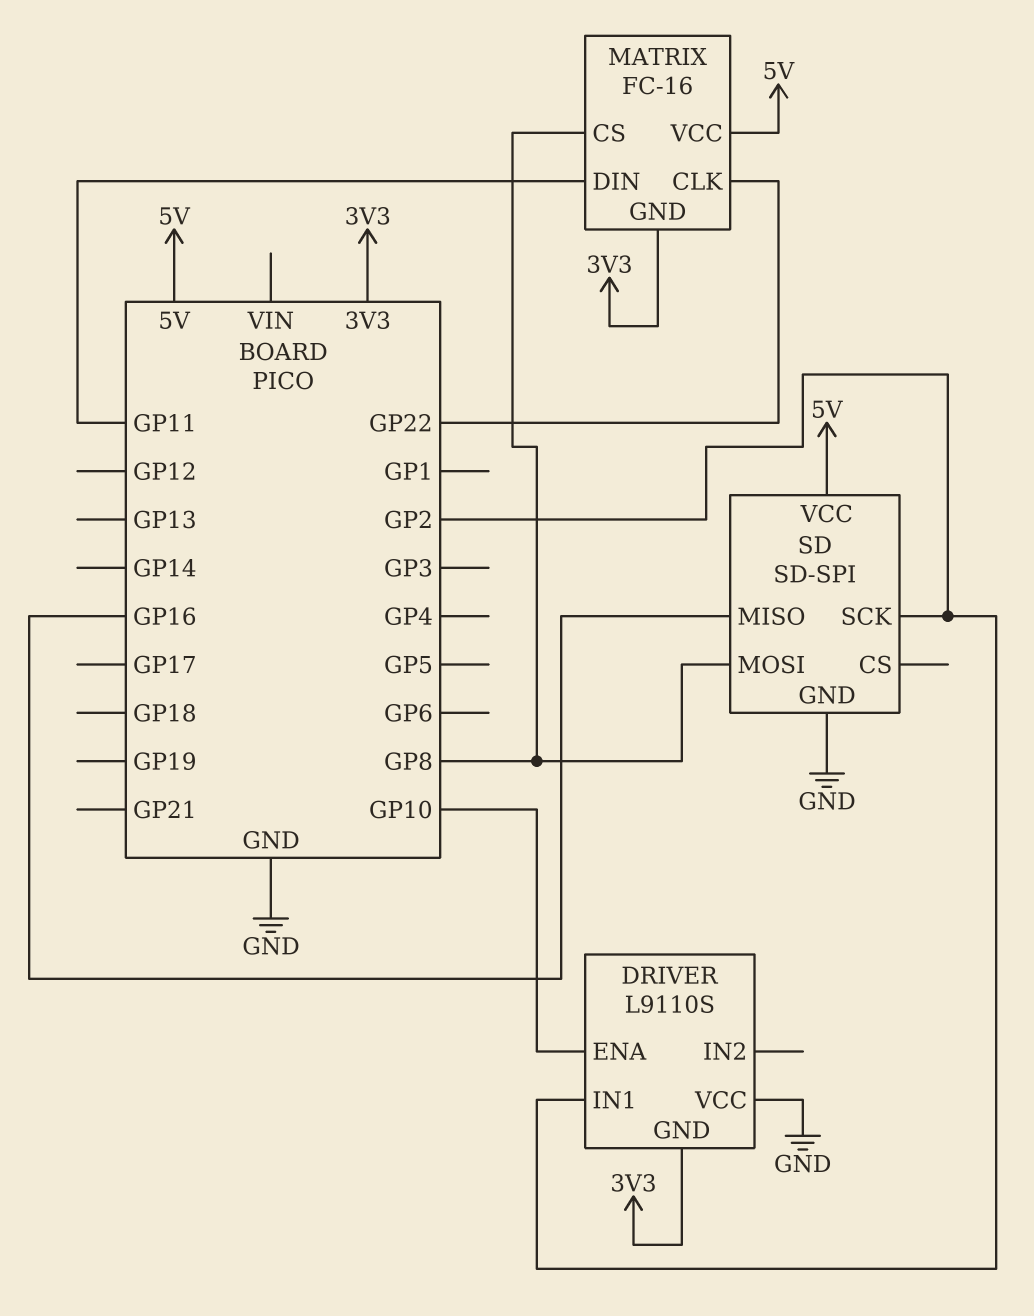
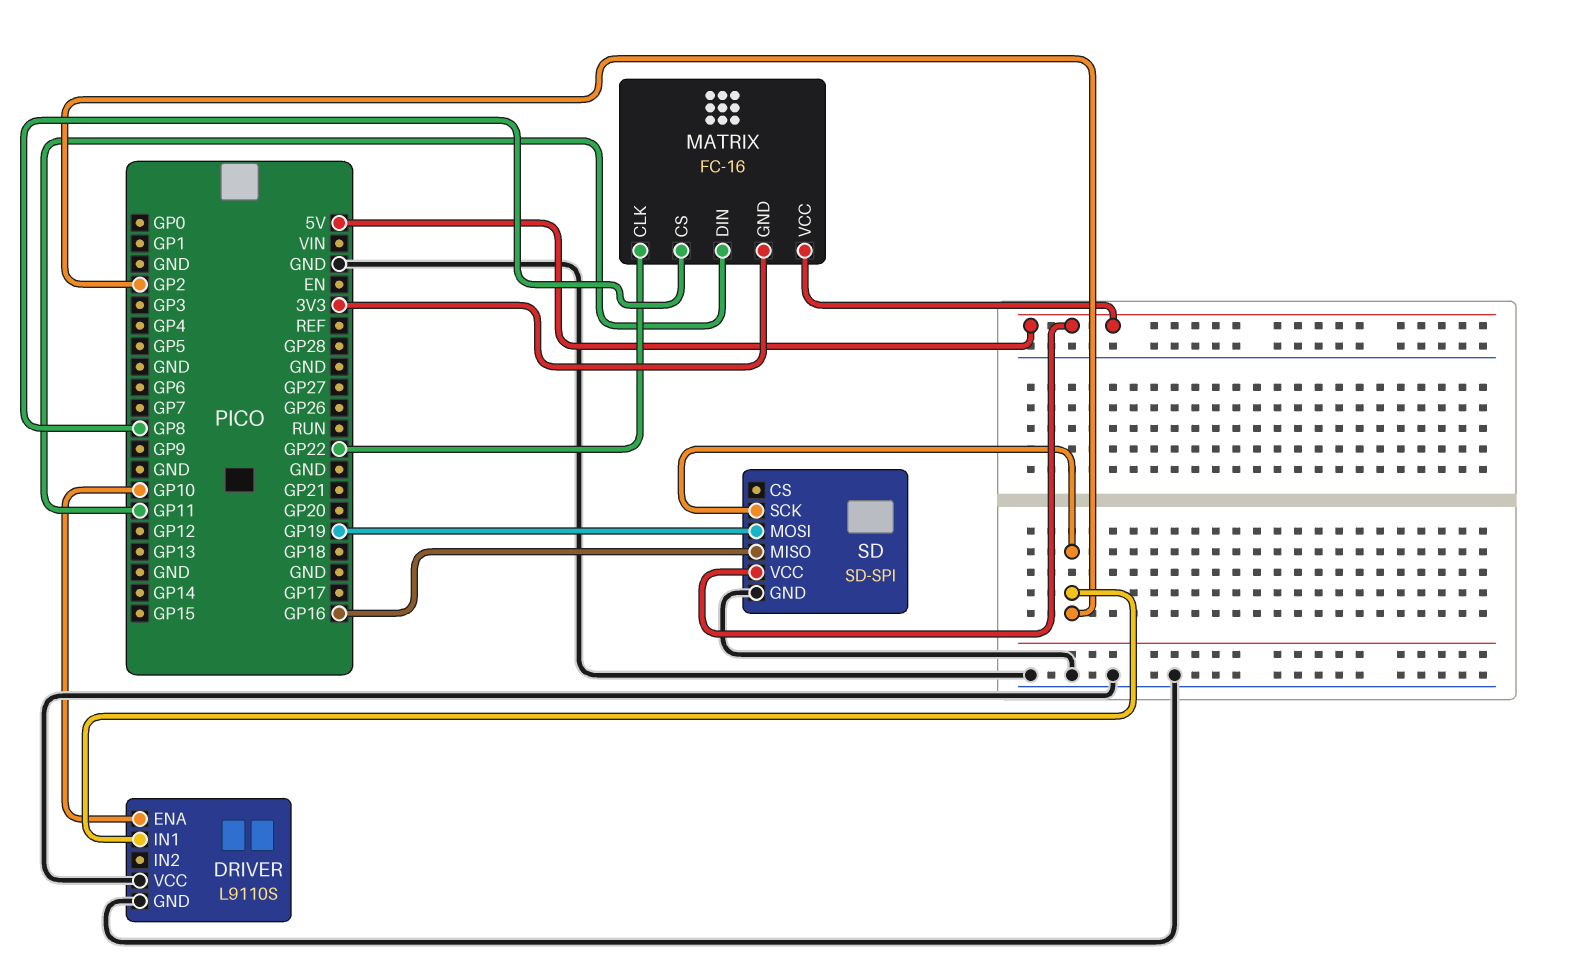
DRIVER pin GND: 3V3 -> GND
SD pin MOSI: GP8 -> GP19

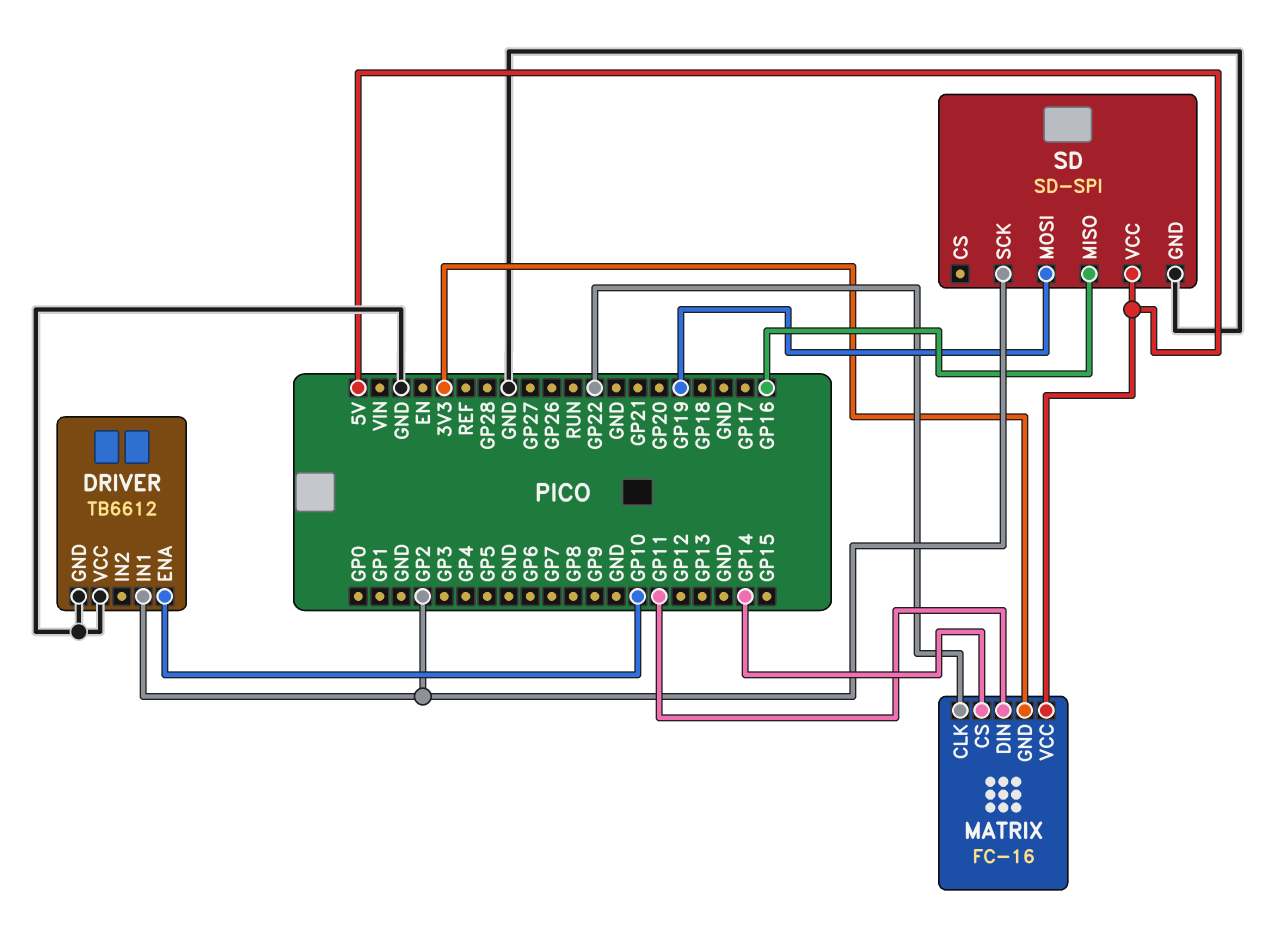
DRIVER: L9110S -> TB6612
MATRIX pin CS: GP8 -> GP14

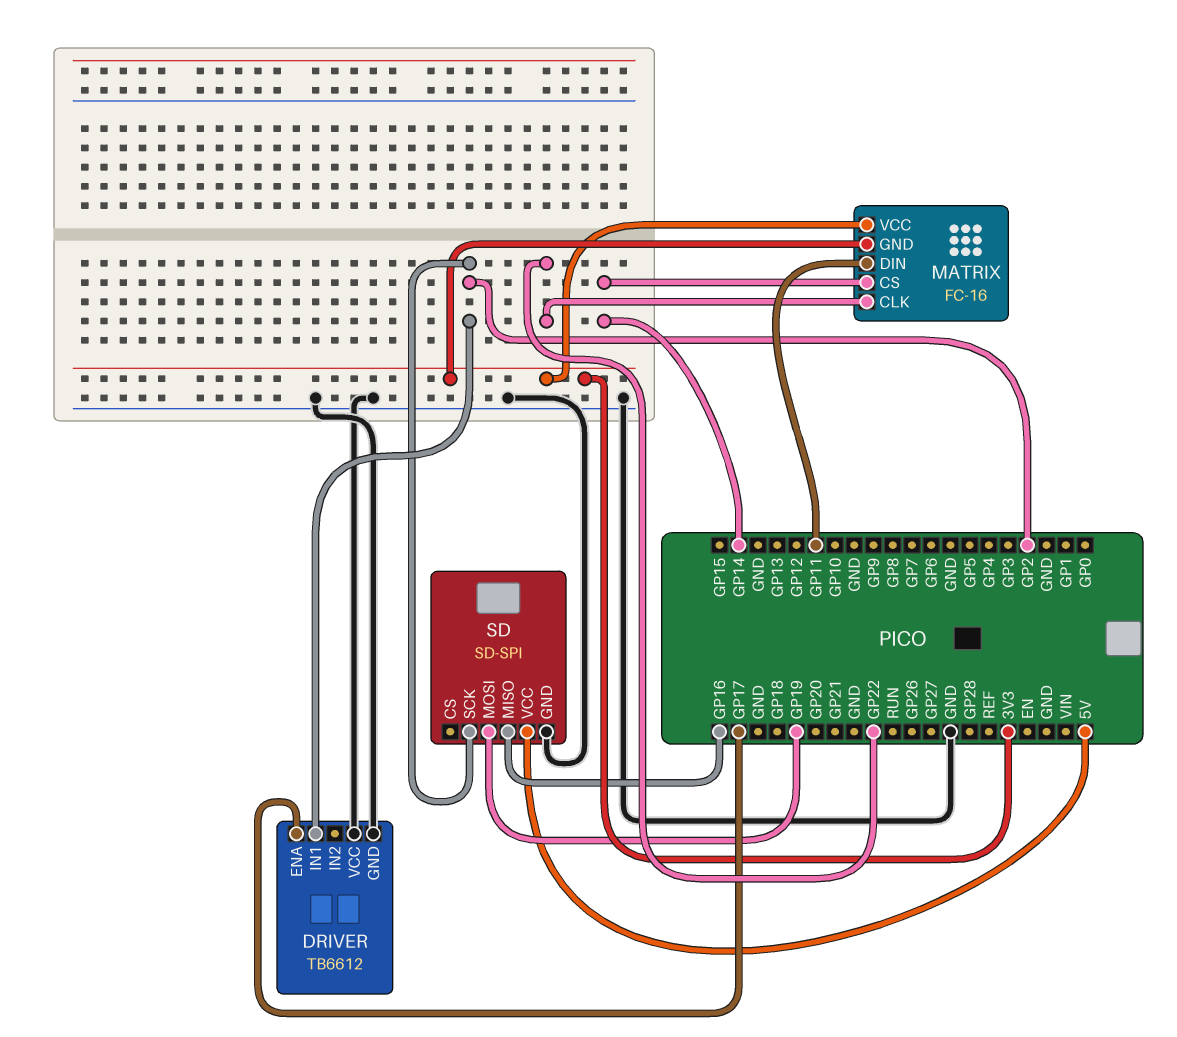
DRIVER pin ENA: GP10 -> GP17
MATRIX pin VCC: 5V -> 3V3

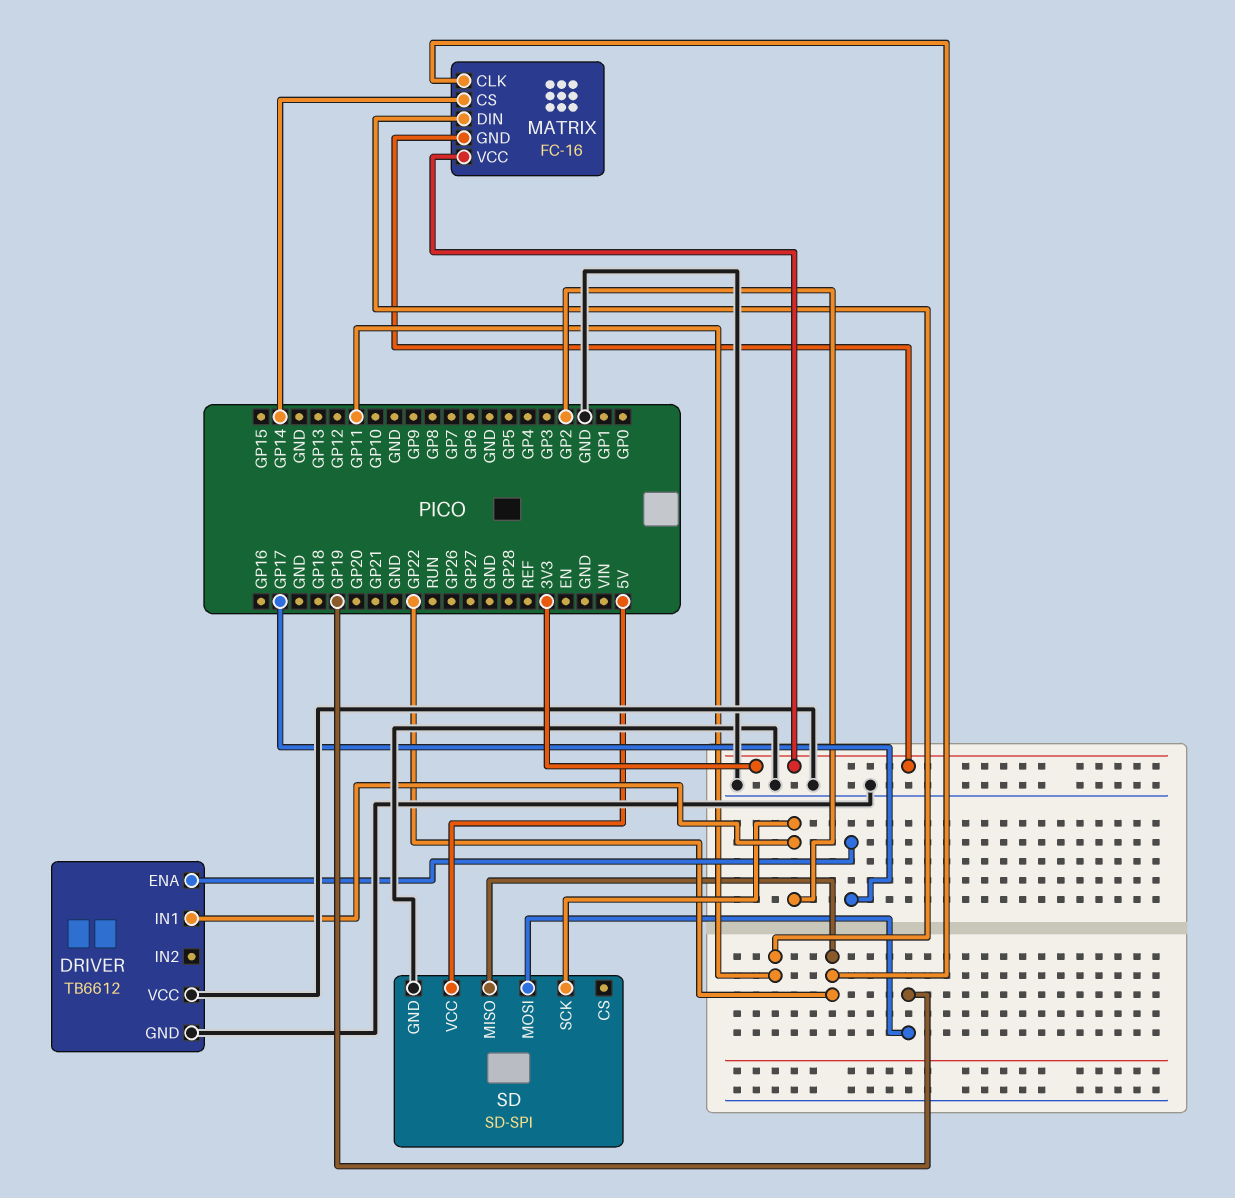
SD pin MISO: GP16 -> GP22

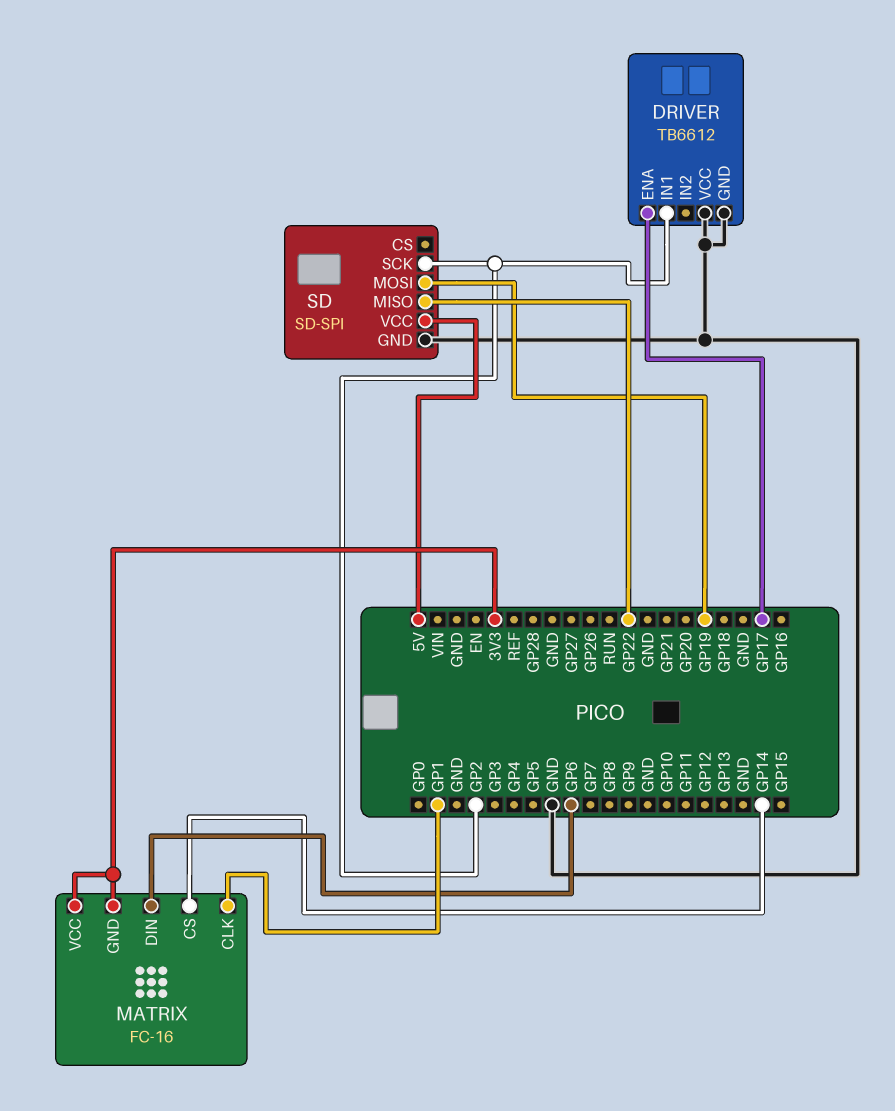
MATRIX pin CLK: GP22 -> GP1
MATRIX pin DIN: GP11 -> GP6

